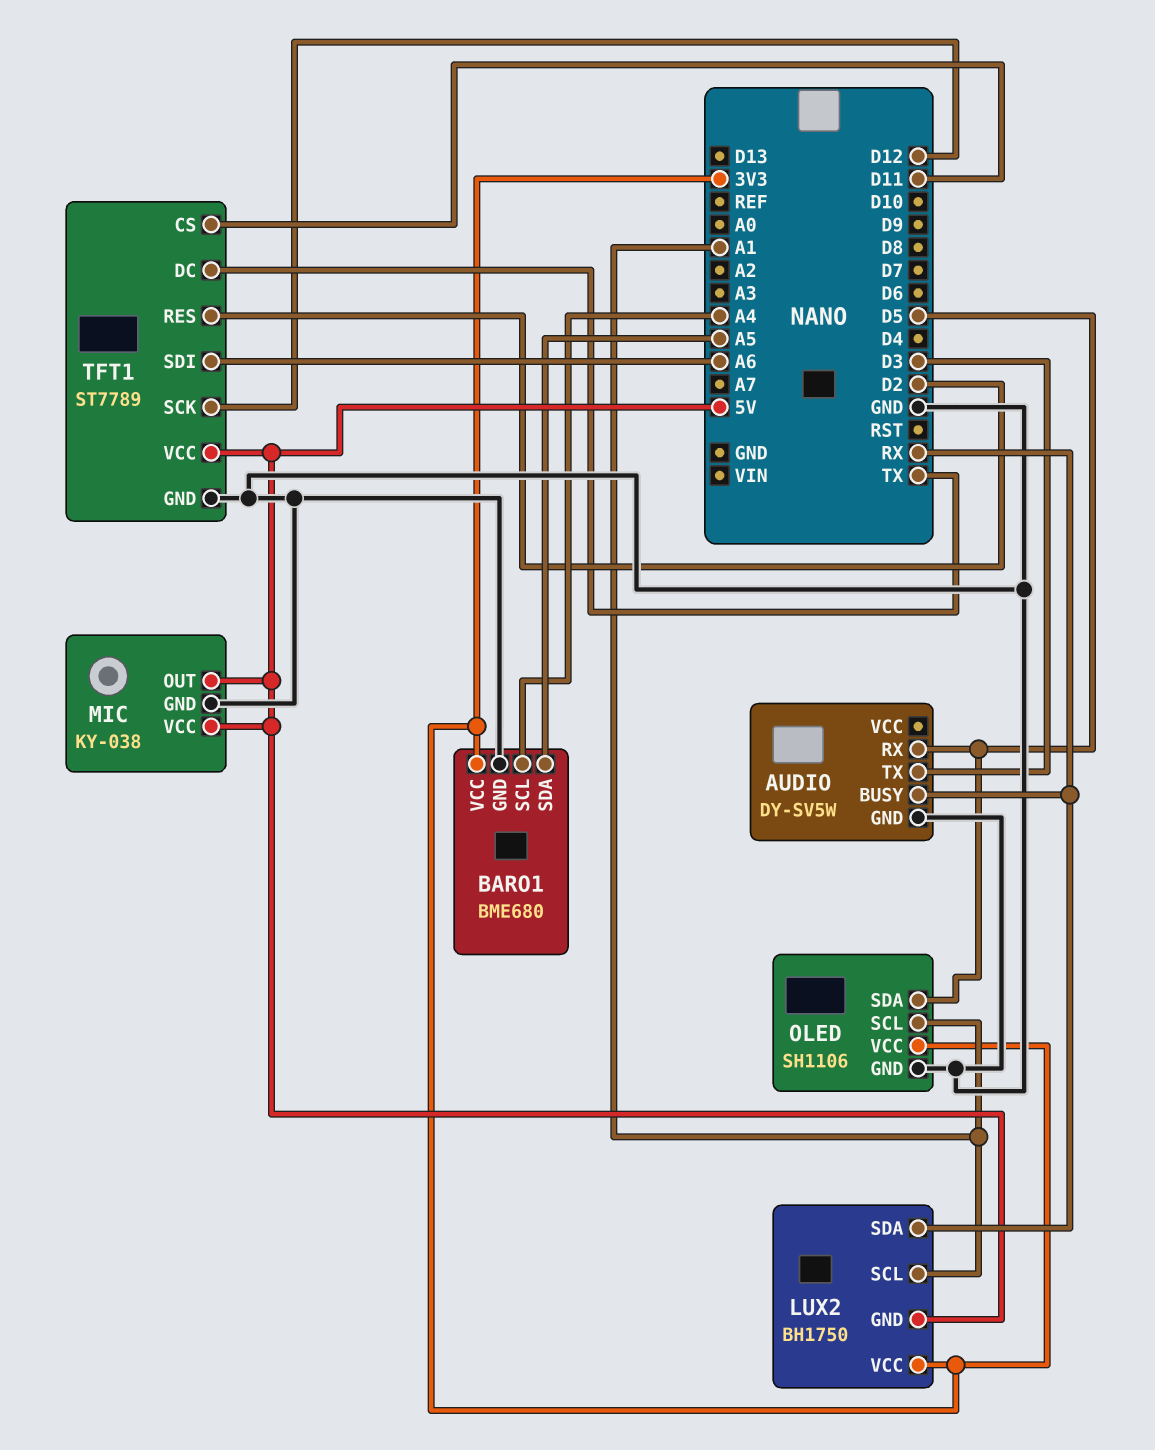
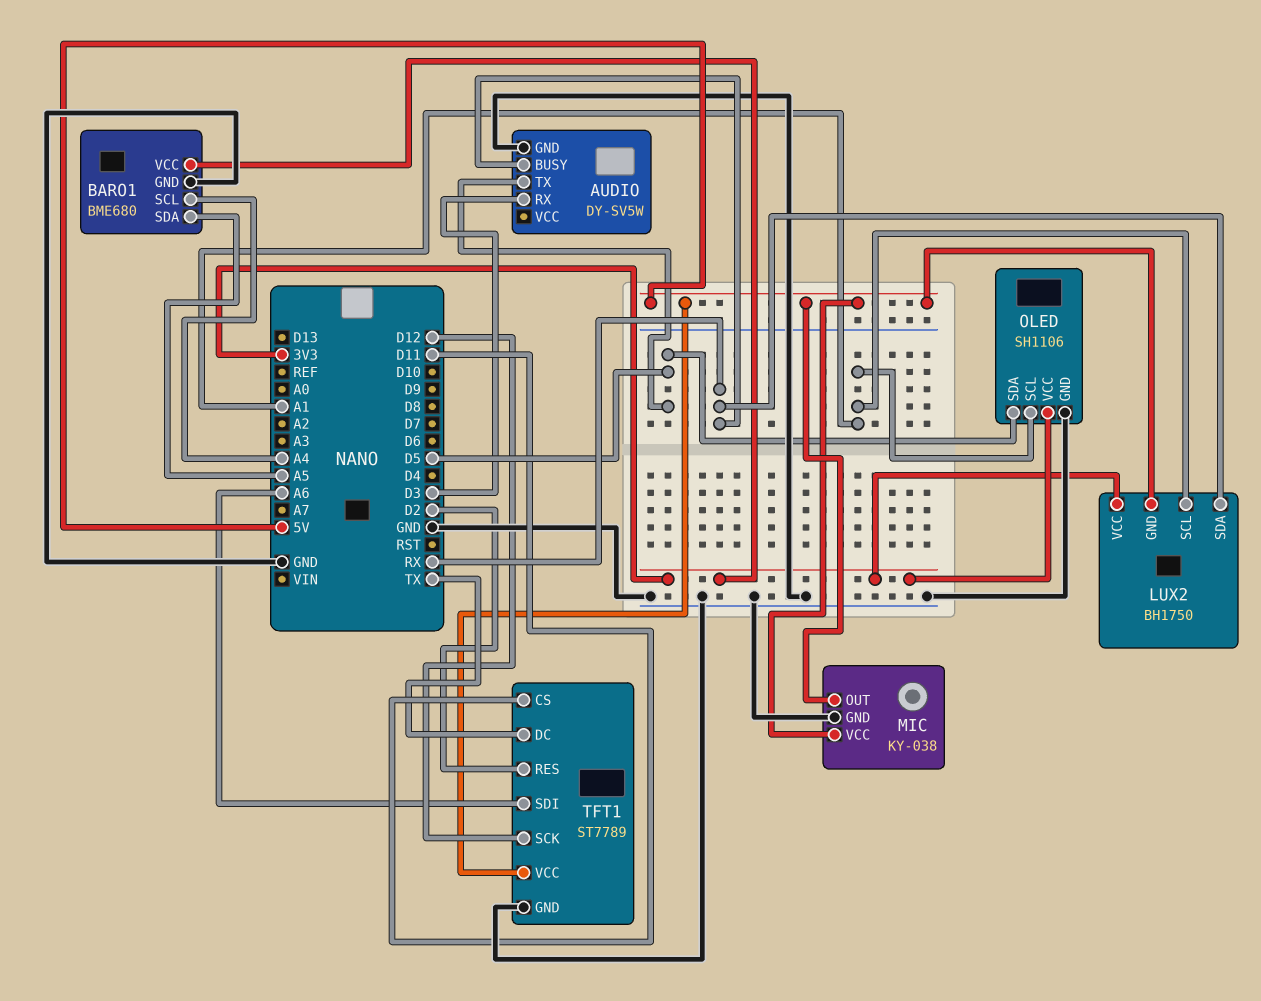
AUDIO pin RX: D5 -> D3
AUDIO pin TX: D3 -> D5

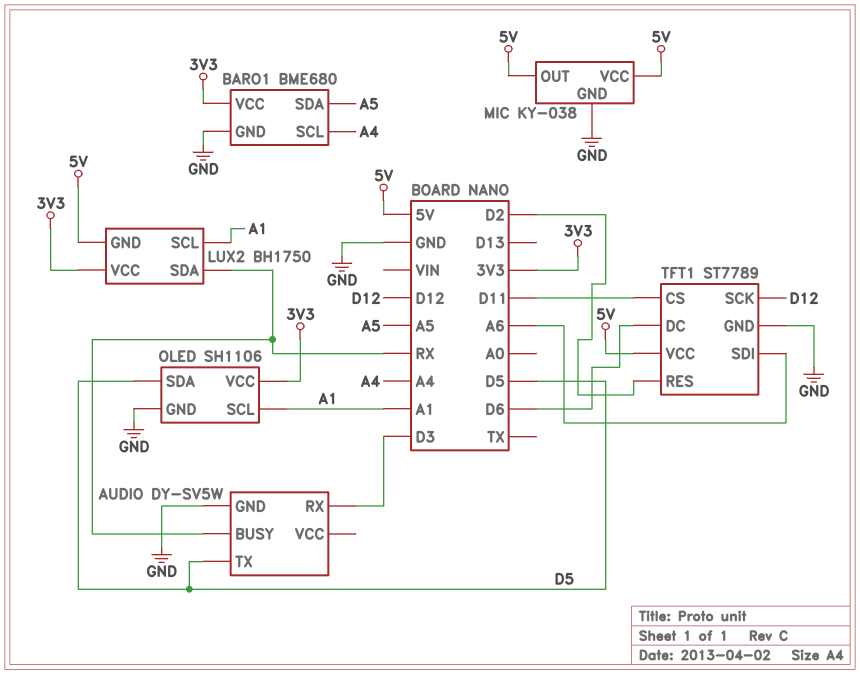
TFT1 pin DC: TX -> D6

